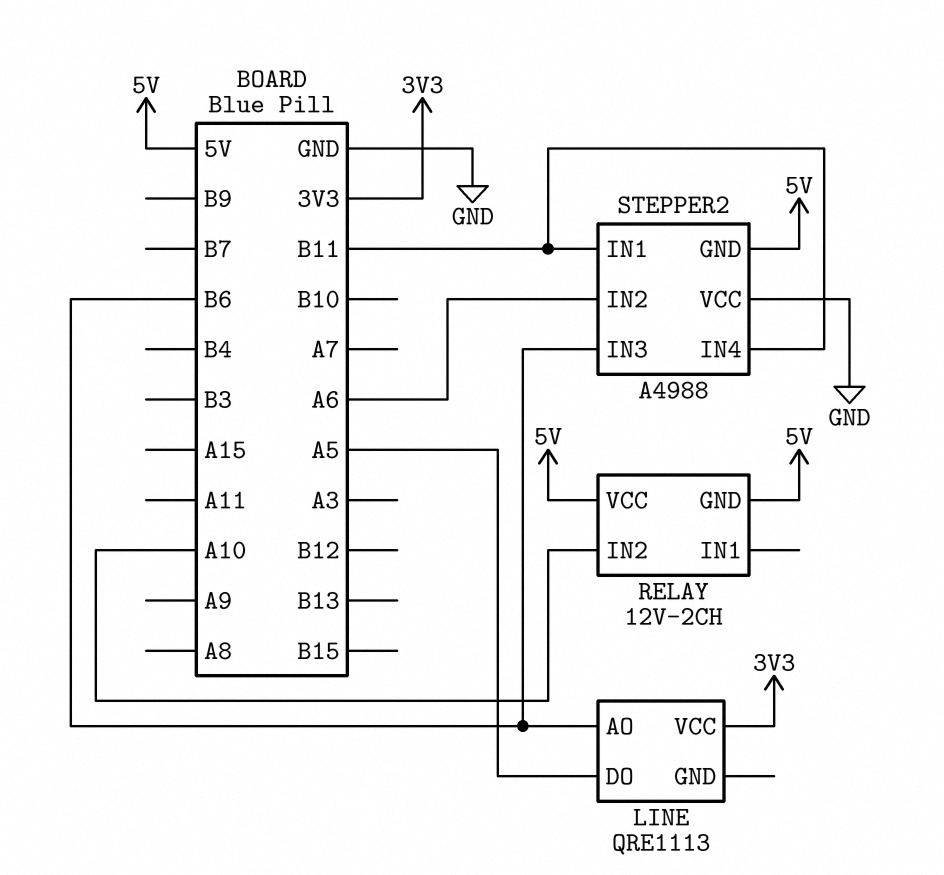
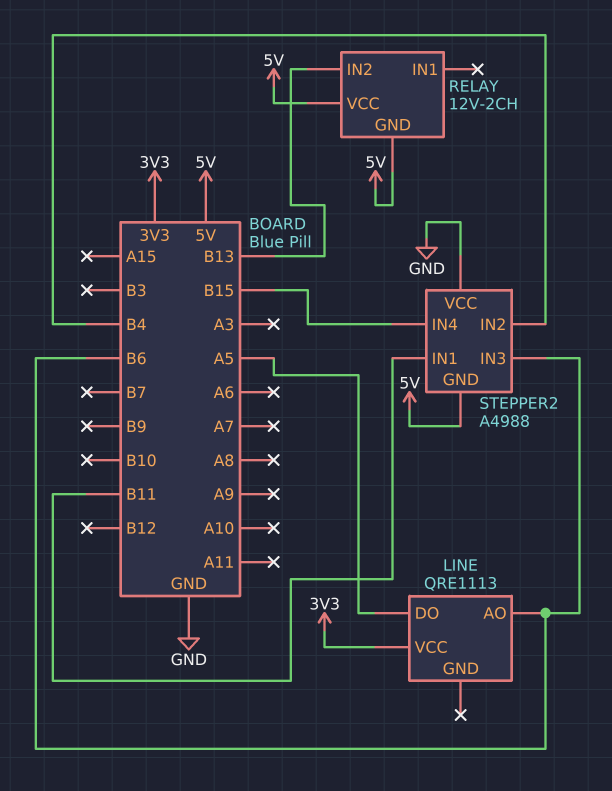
RELAY pin IN2: A10 -> B13
STEPPER2 pin IN2: A6 -> B4
STEPPER2 pin IN4: B11 -> B15

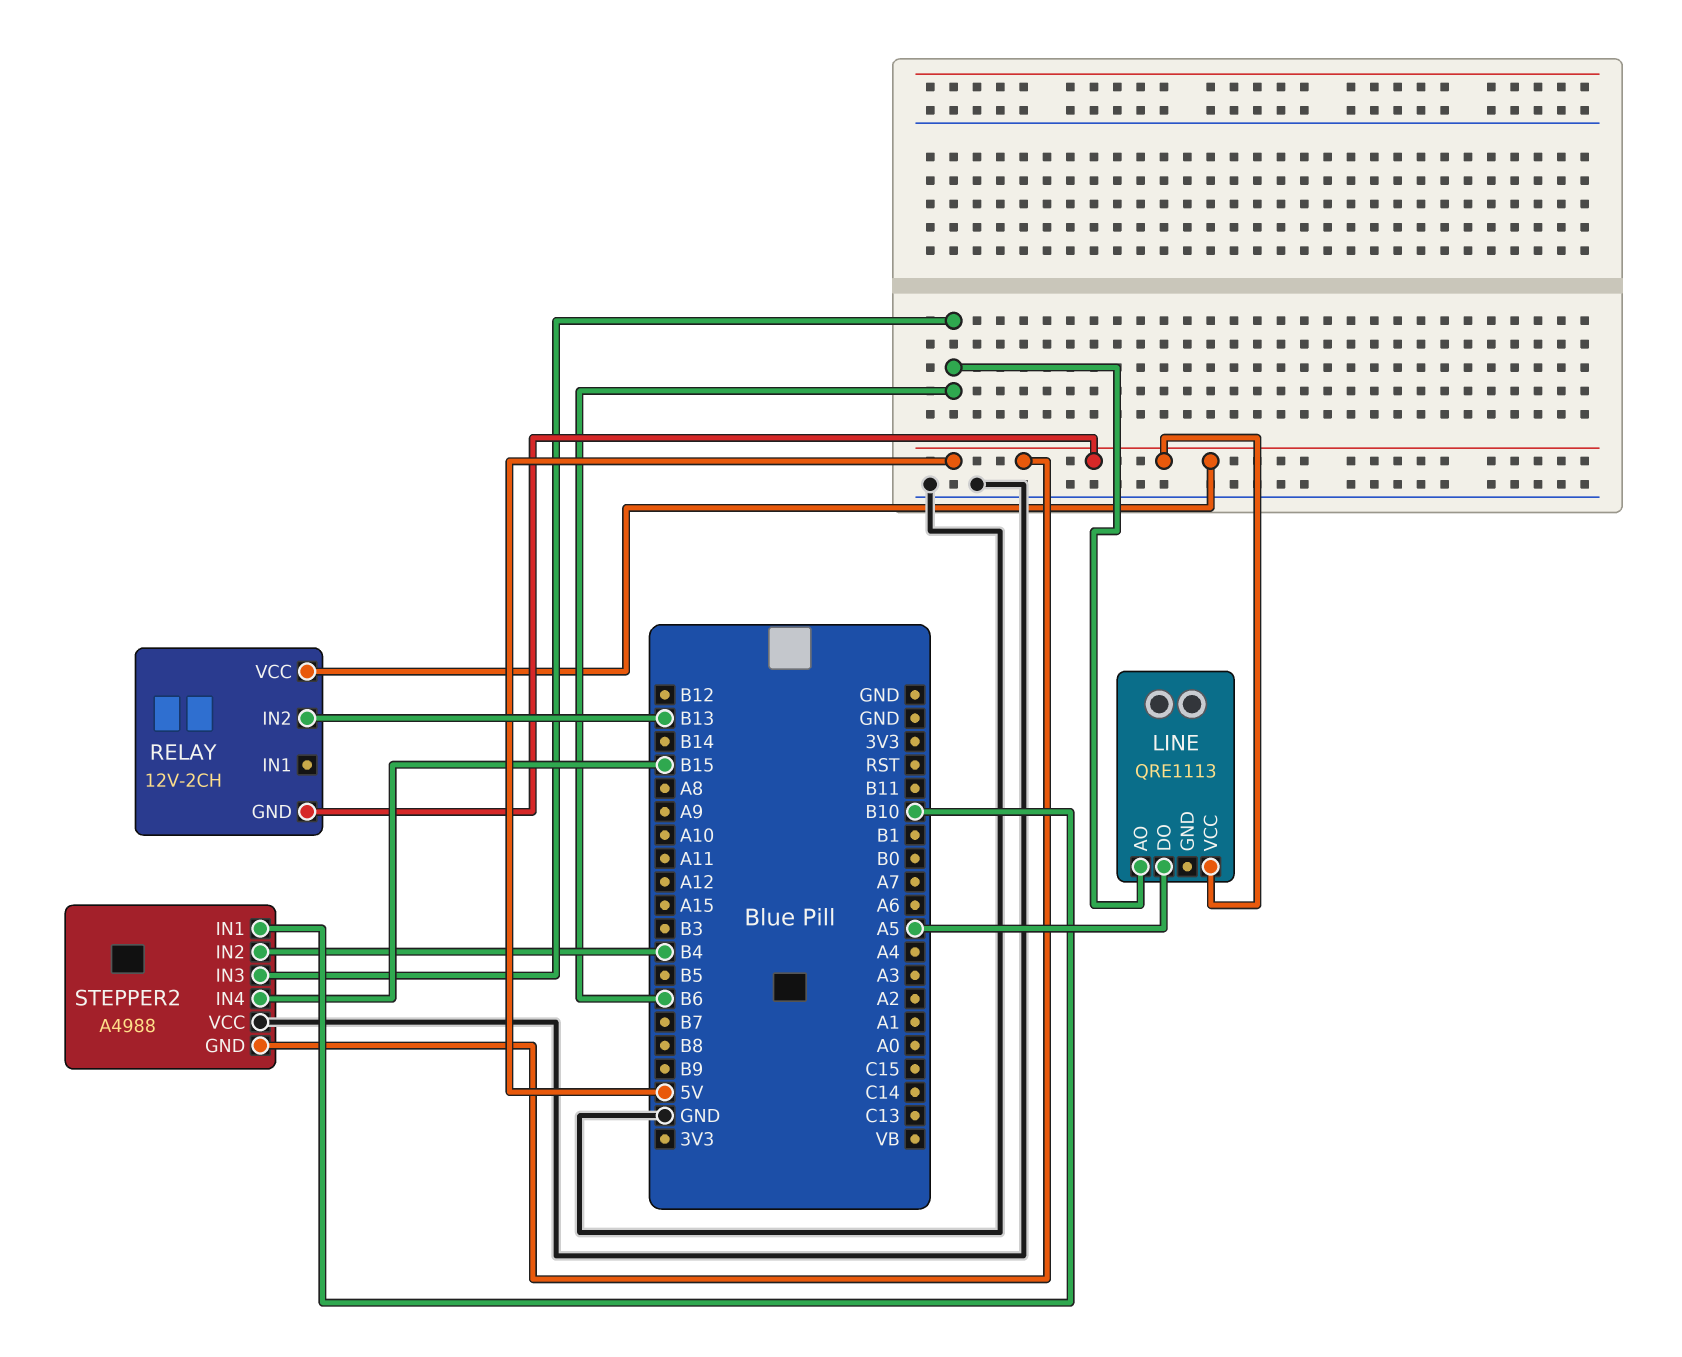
LINE pin VCC: 3V3 -> 5V
STEPPER2 pin IN1: B11 -> B10

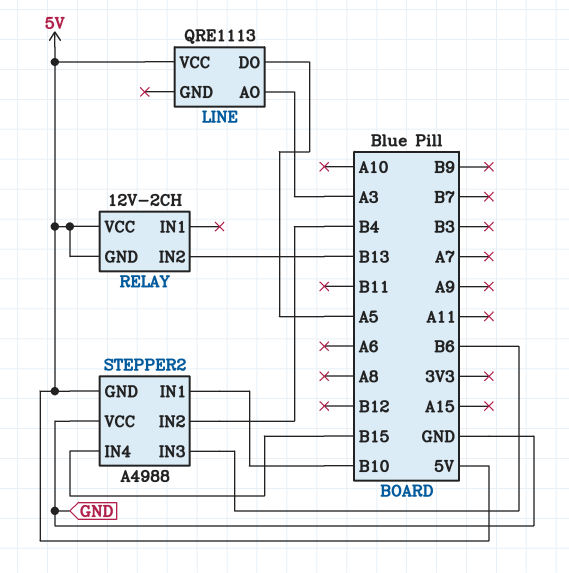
LINE pin AO: B6 -> A3

